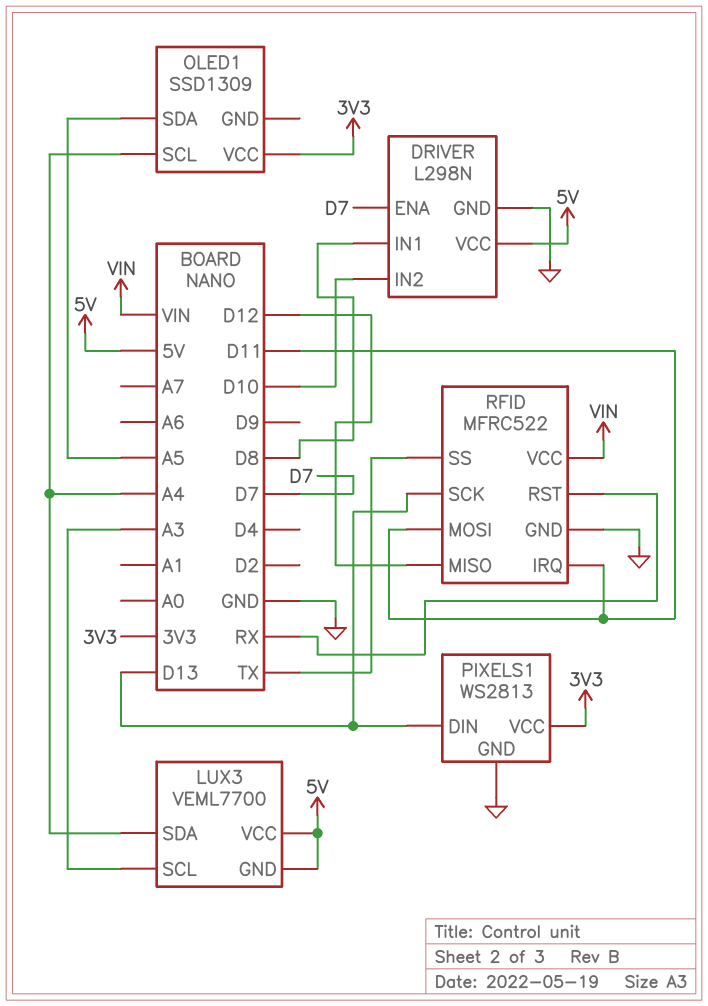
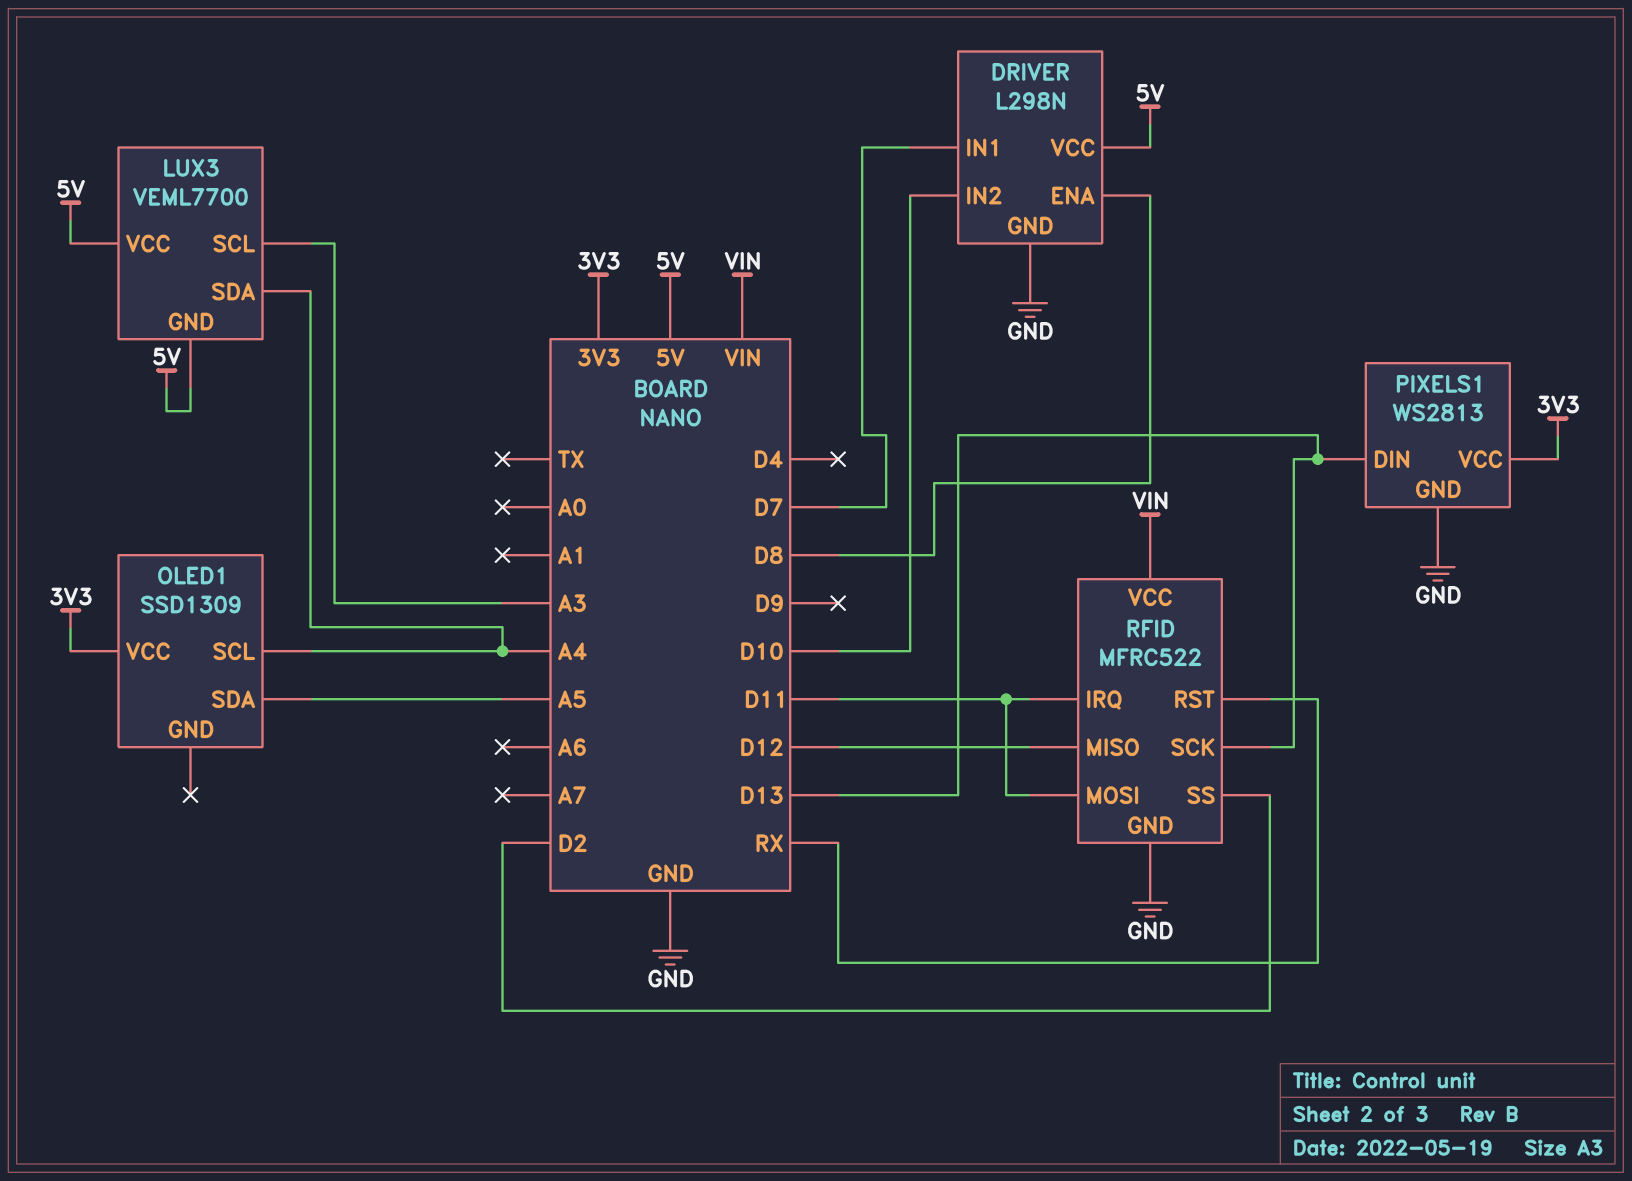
DRIVER pin ENA: D7 -> D8
DRIVER pin IN1: D8 -> D7
RFID pin SS: TX -> D2

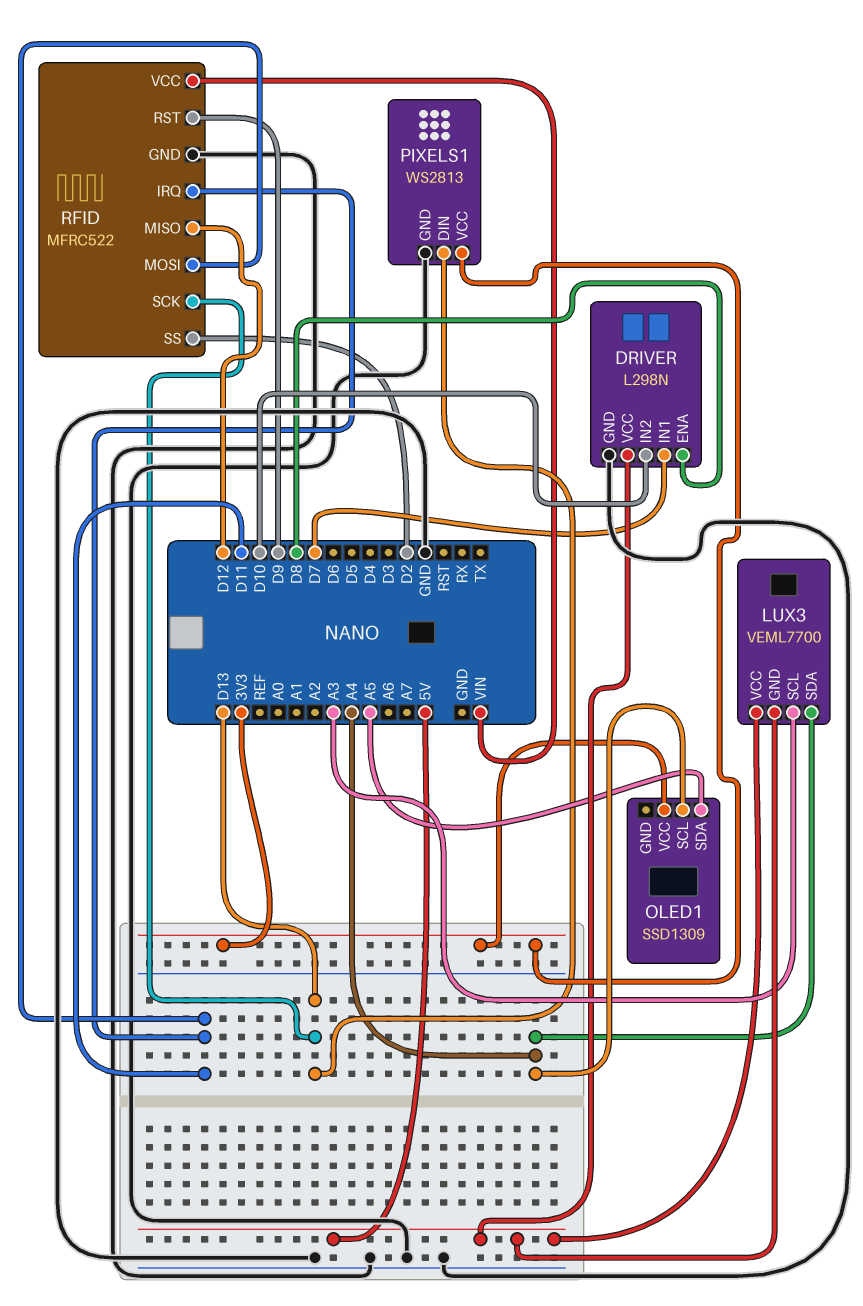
RFID pin RST: RX -> D9

